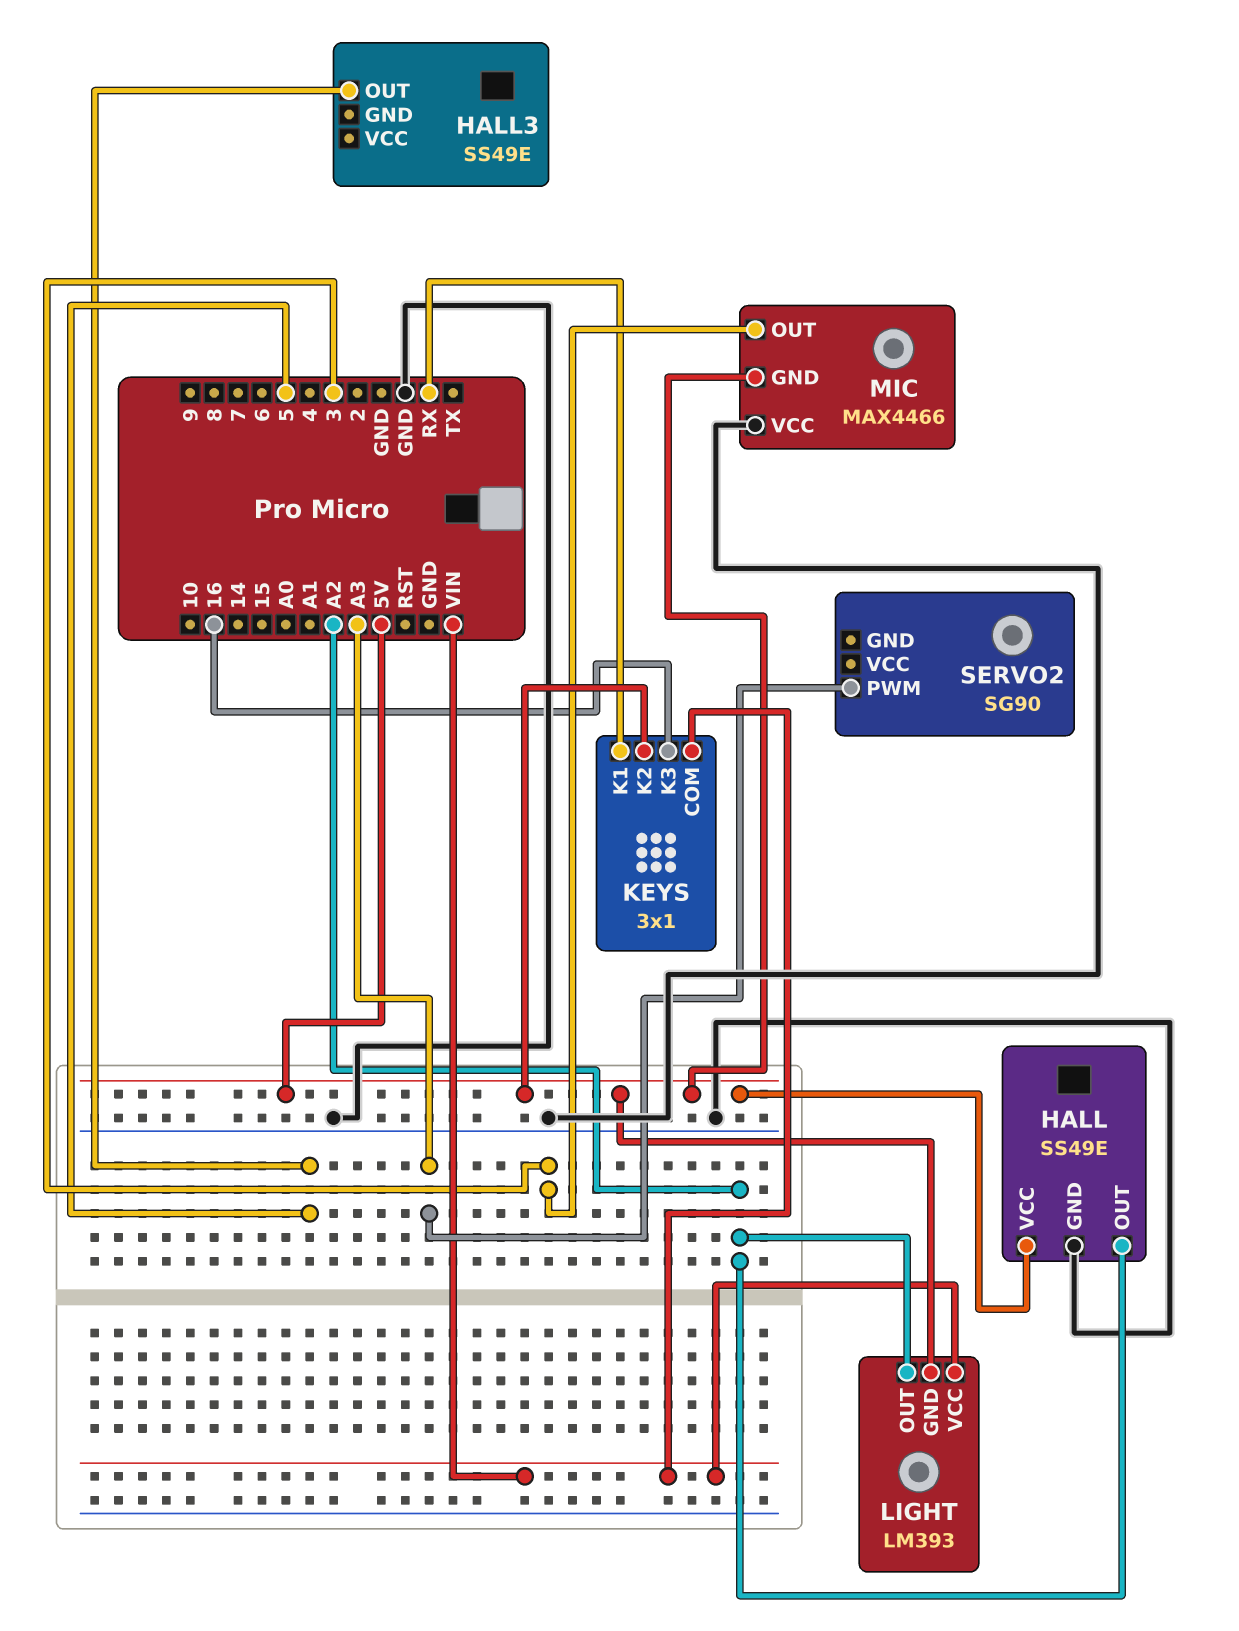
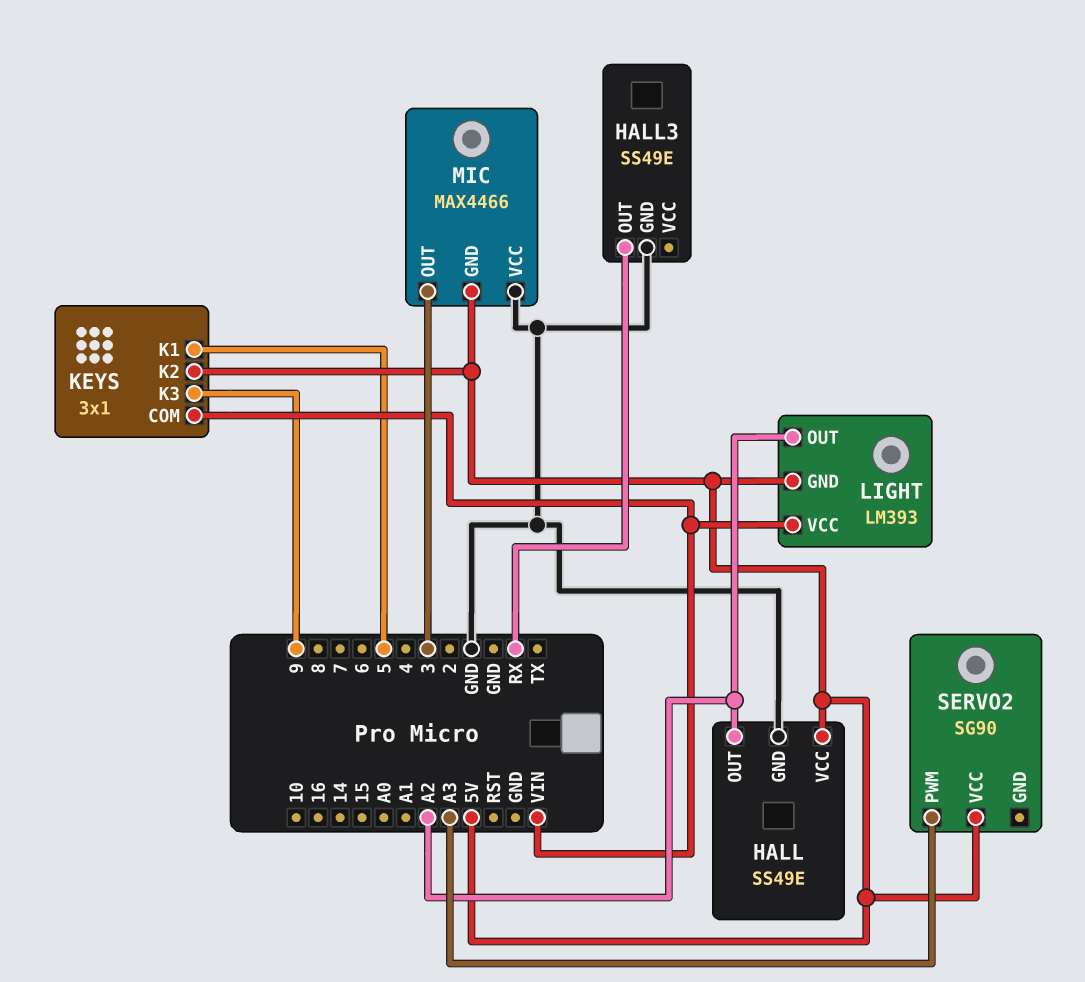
HALL3 pin GND: none -> GND
HALL3 pin OUT: 5 -> RX
KEYS pin K1: RX -> 5
KEYS pin K3: 16 -> 9
SERVO2 pin VCC: none -> 5V

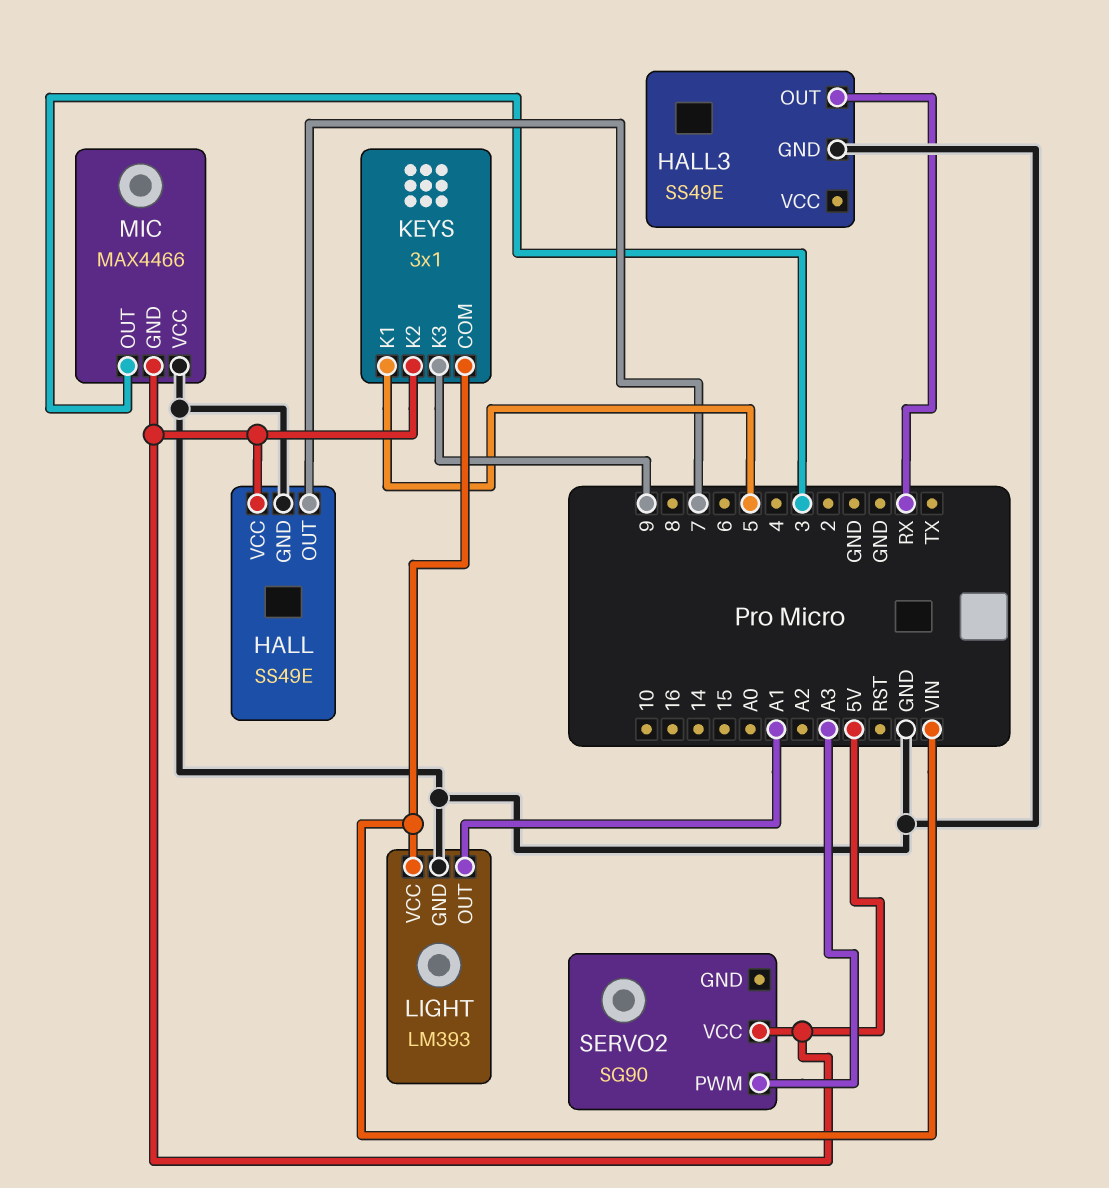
HALL pin OUT: A2 -> 7
LIGHT pin GND: 5V -> GND
LIGHT pin OUT: A2 -> A1

